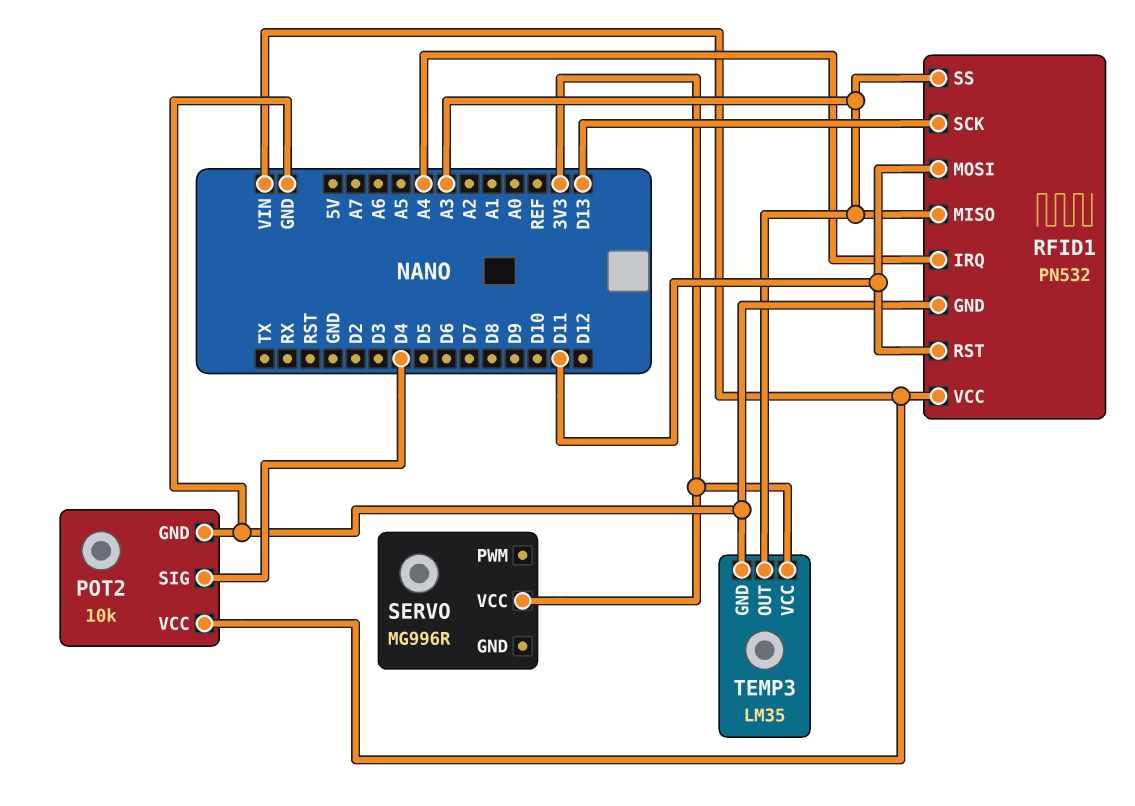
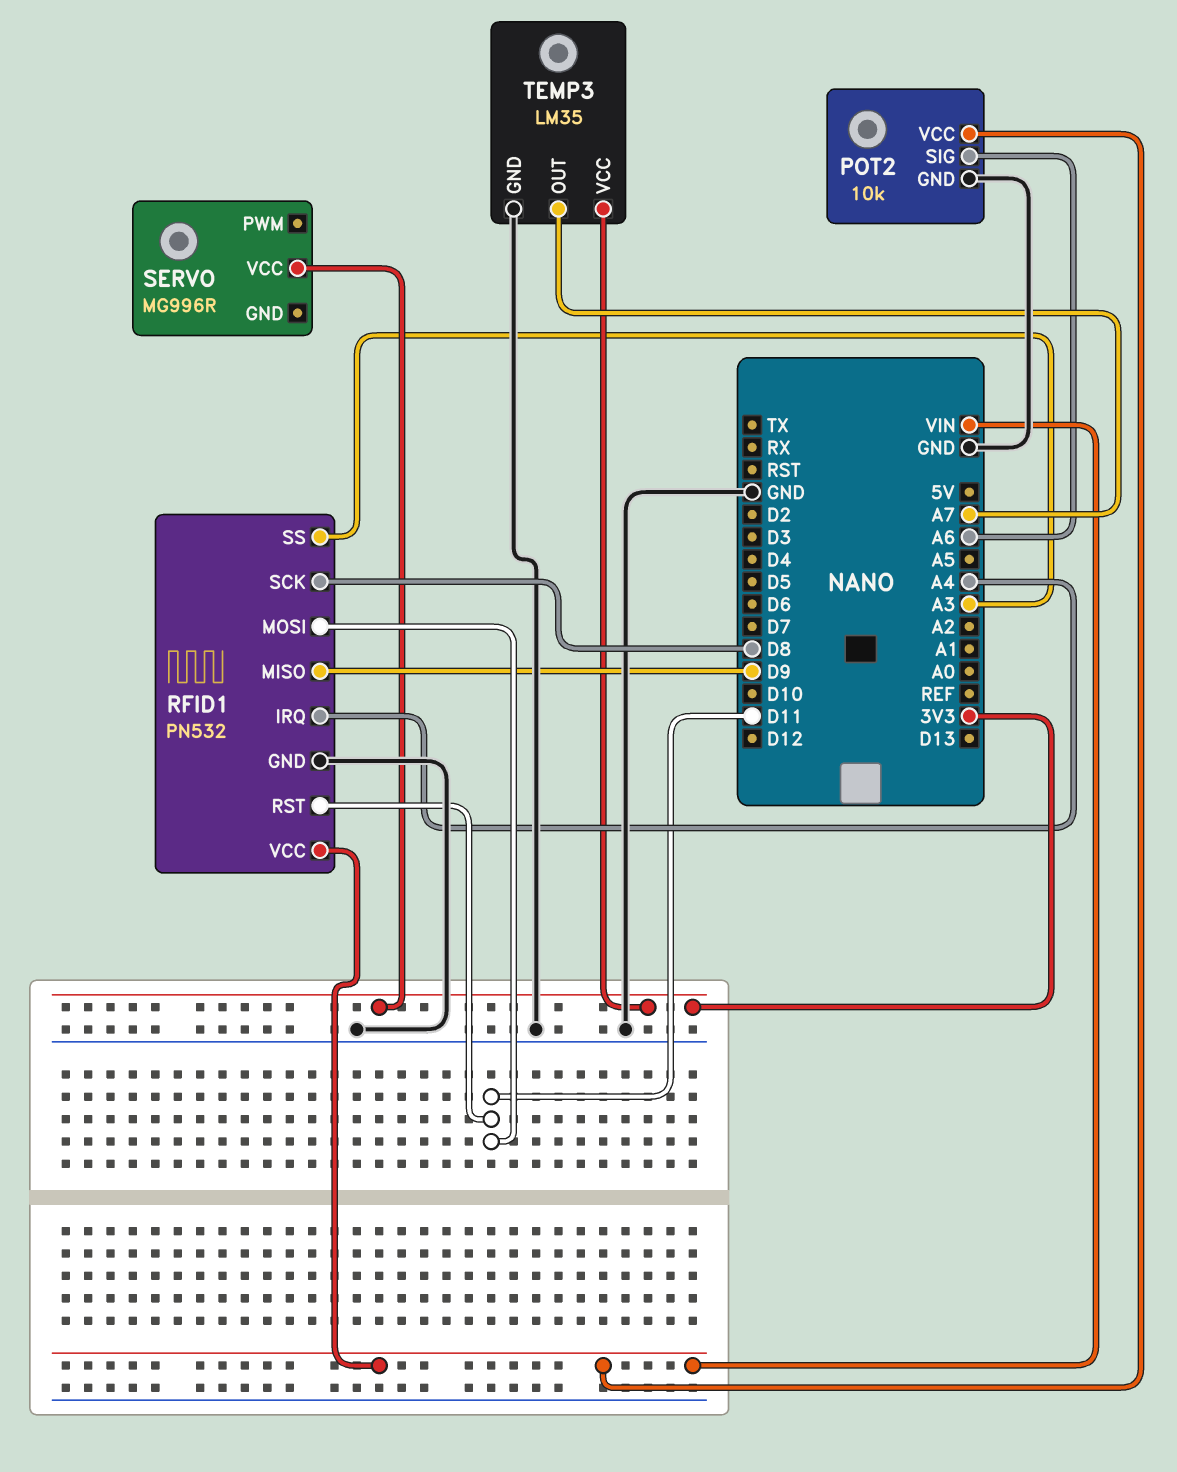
POT2 pin SIG: D4 -> A6
RFID1 pin MISO: A3 -> D9
RFID1 pin SCK: D13 -> D8
TEMP3 pin OUT: A3 -> A7

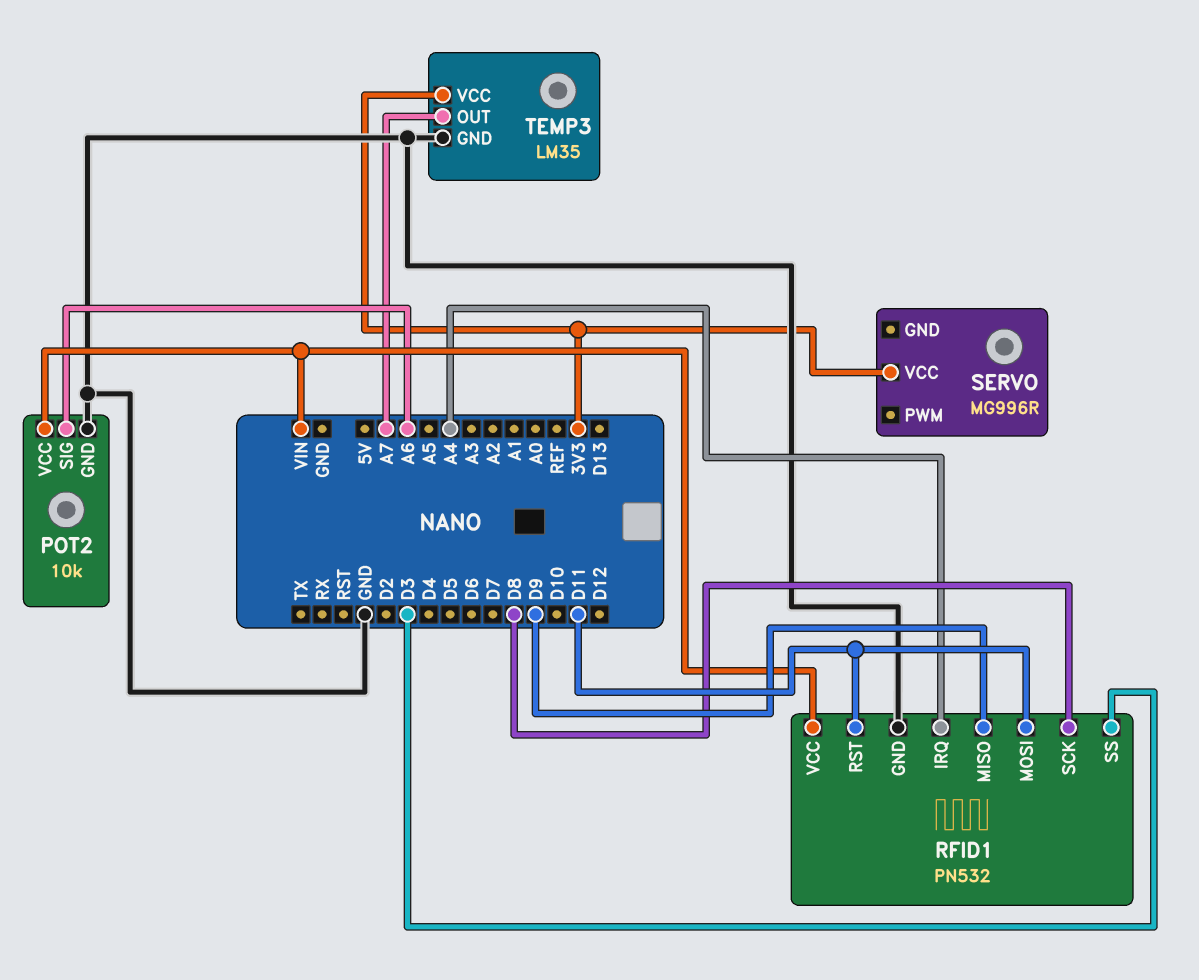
RFID1 pin SS: A3 -> D3

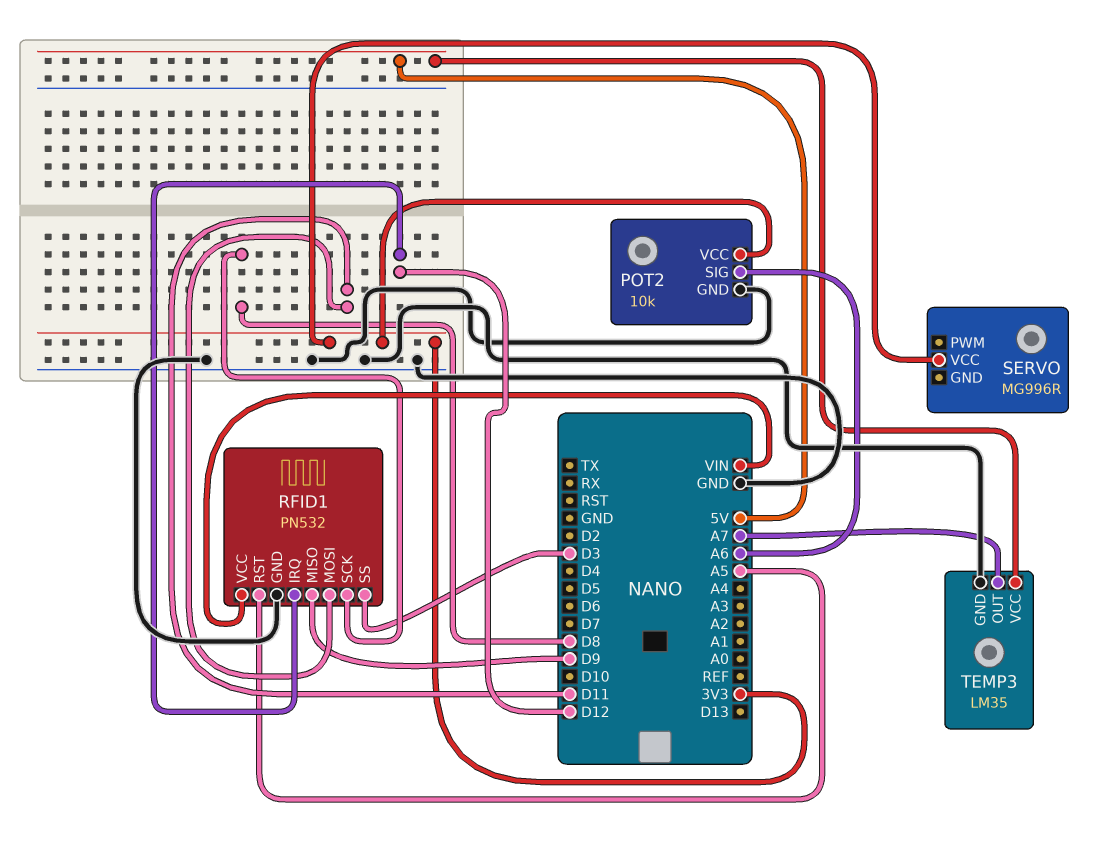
POT2 pin VCC: VIN -> 3V3
RFID1 pin IRQ: A4 -> D12
RFID1 pin RST: D11 -> A5
TEMP3 pin VCC: 3V3 -> 5V

